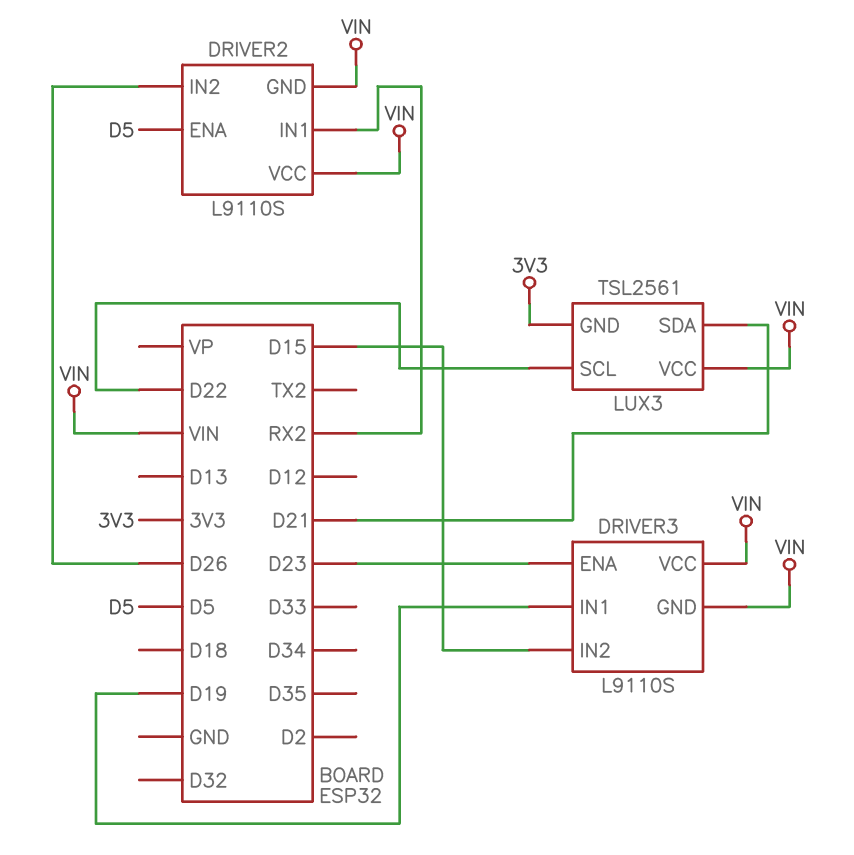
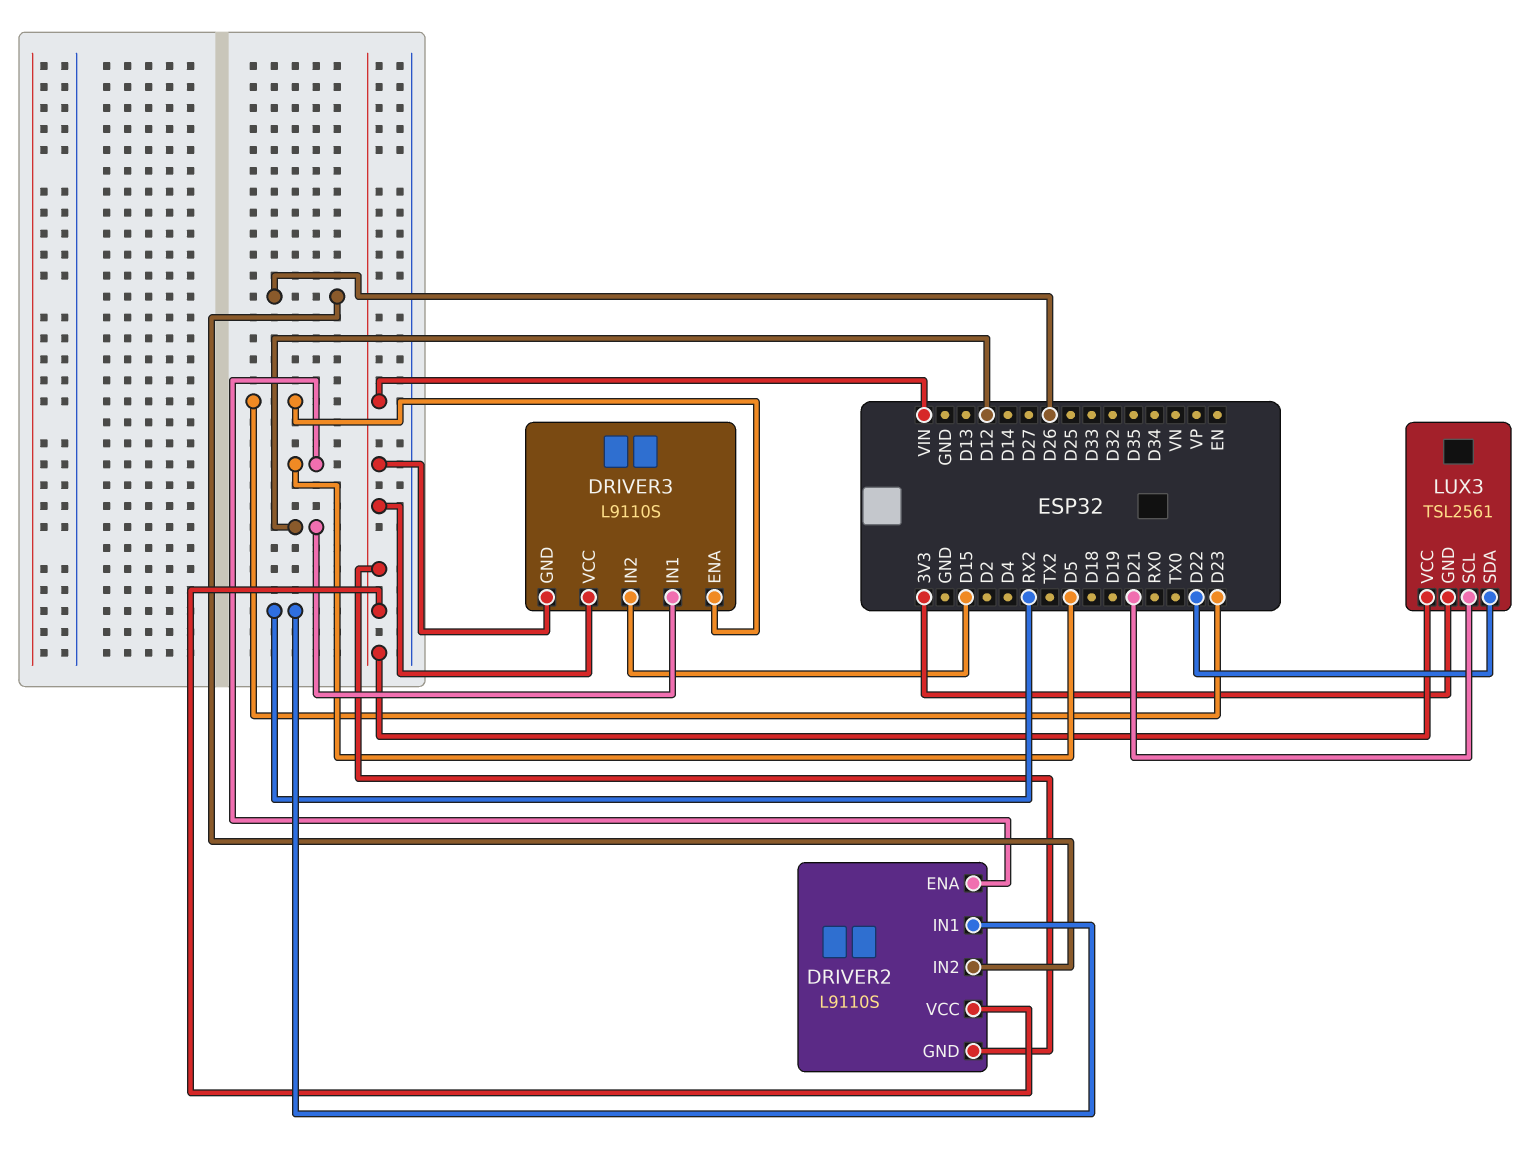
DRIVER3 pin IN1: D19 -> D12
LUX3 pin SCL: D22 -> D21
LUX3 pin SDA: D21 -> D22

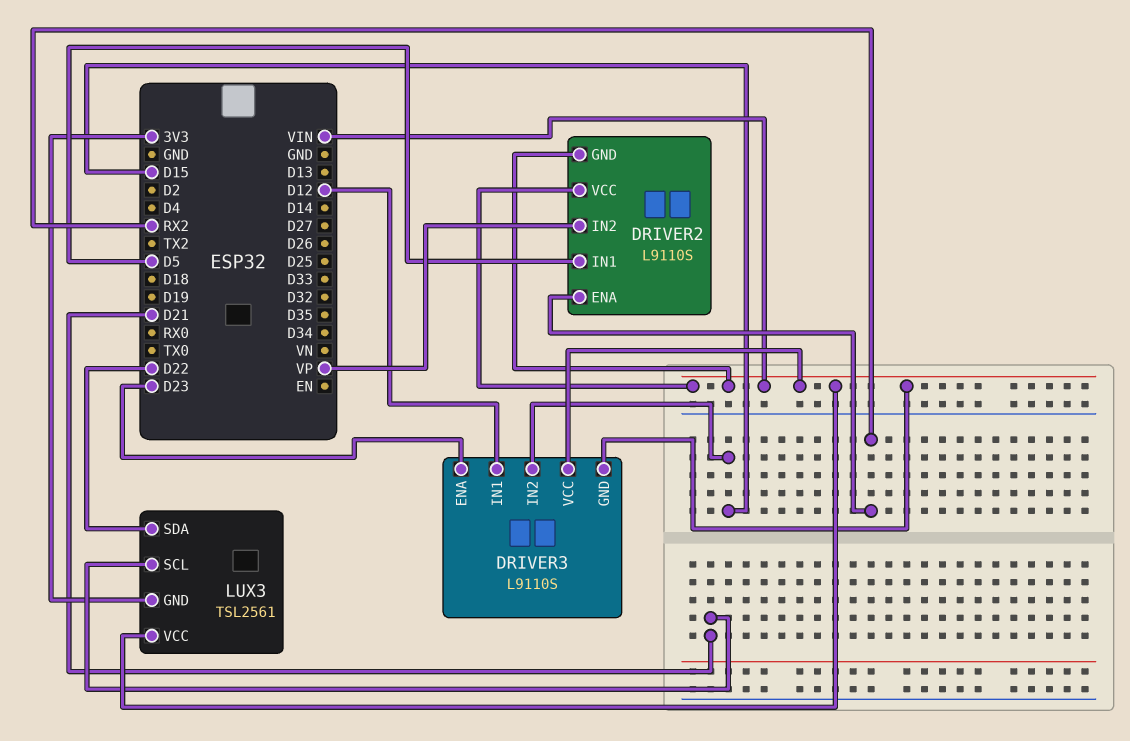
DRIVER2 pin ENA: D5 -> RX2
DRIVER2 pin IN1: RX2 -> D5
DRIVER2 pin IN2: D26 -> VP

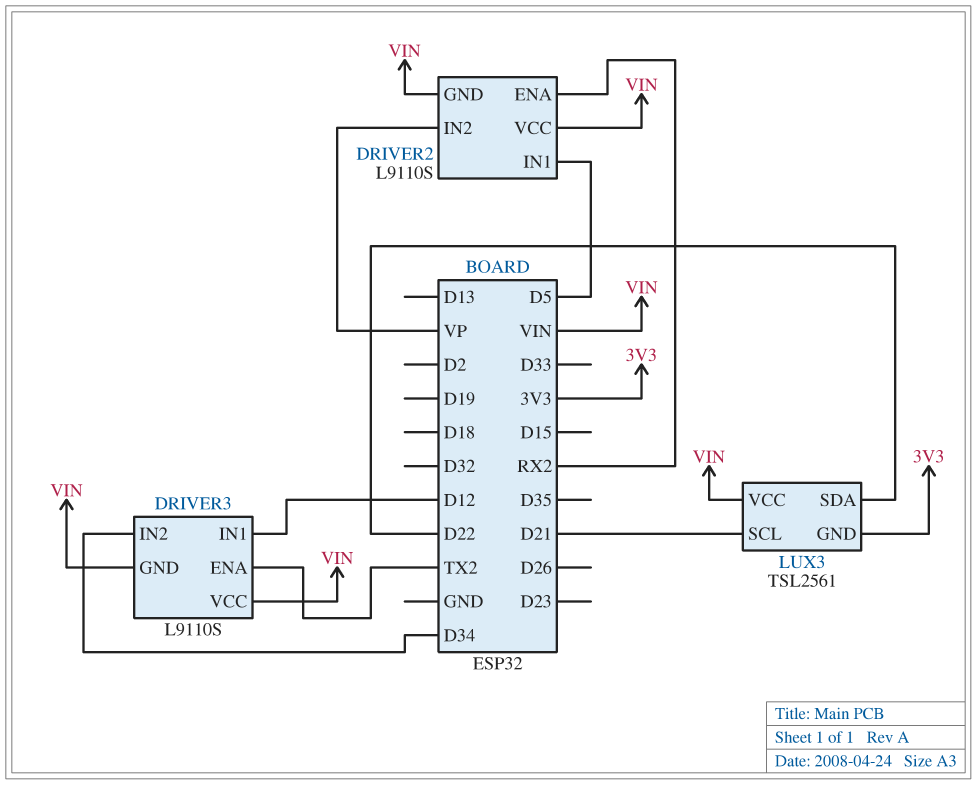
DRIVER3 pin ENA: D23 -> TX2
DRIVER3 pin IN2: D15 -> D34

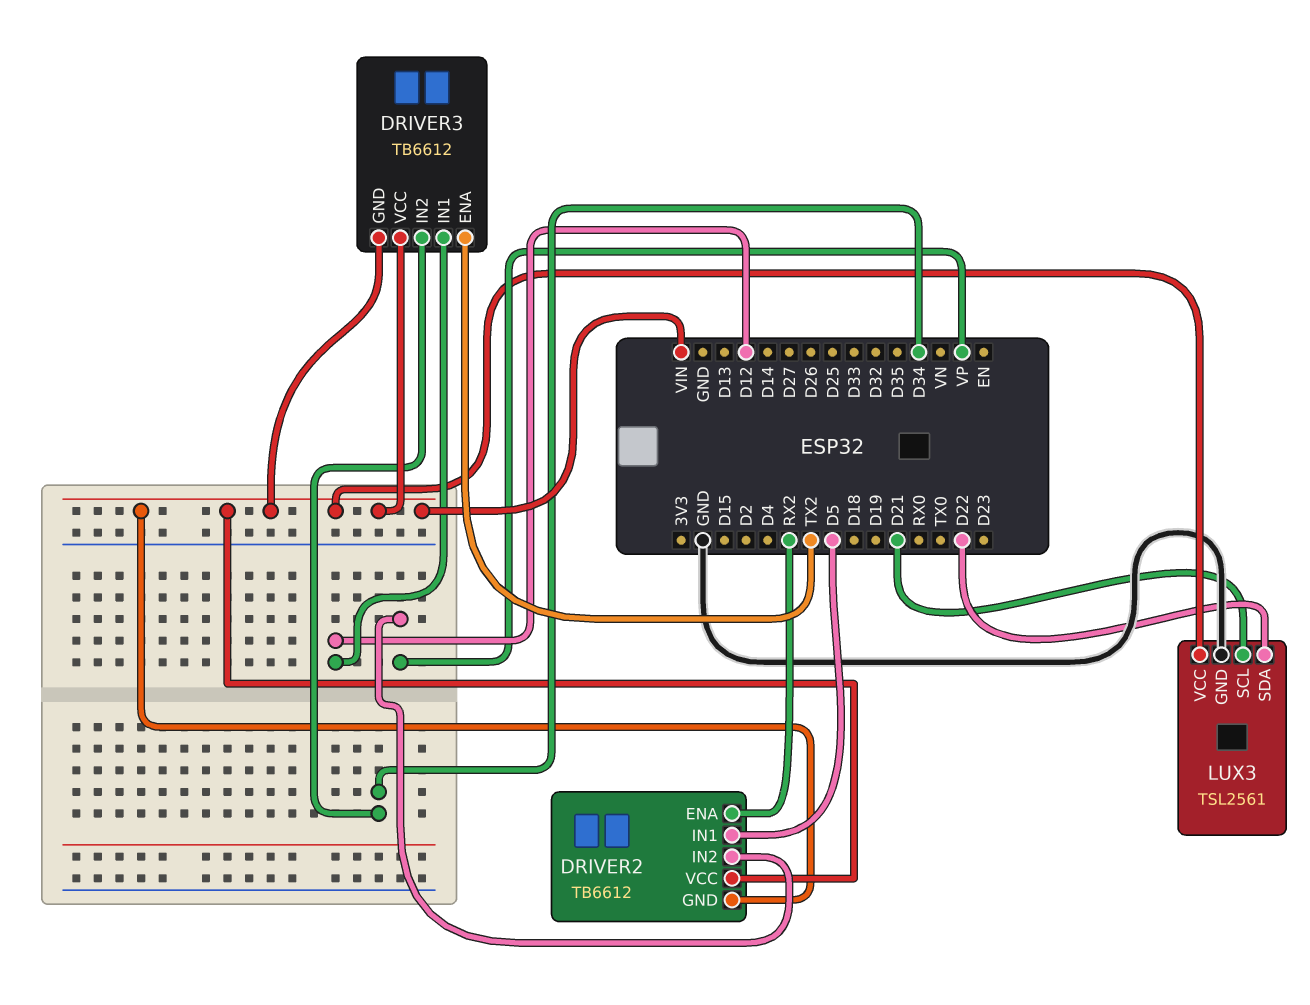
DRIVER2: L9110S -> TB6612
DRIVER3: L9110S -> TB6612
LUX3 pin GND: 3V3 -> GND

